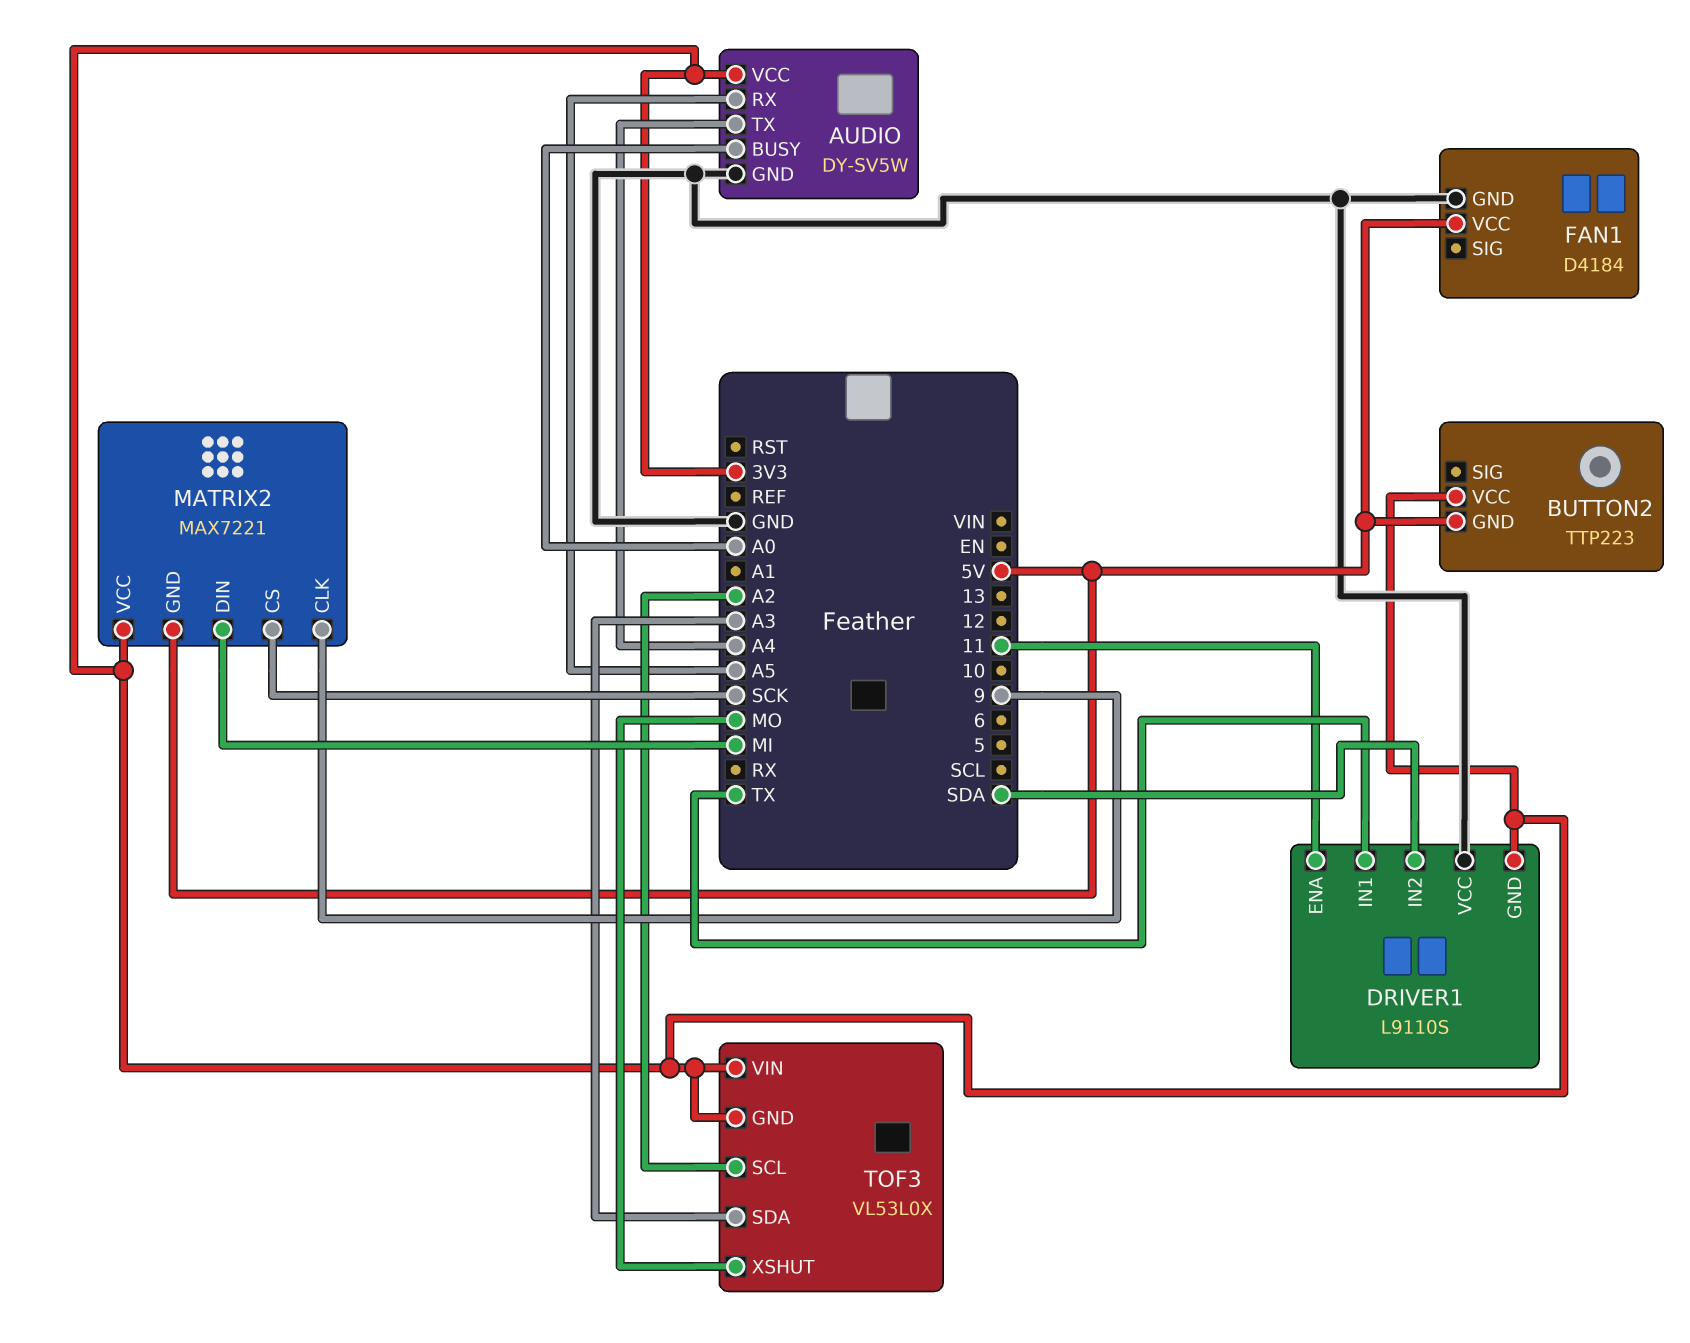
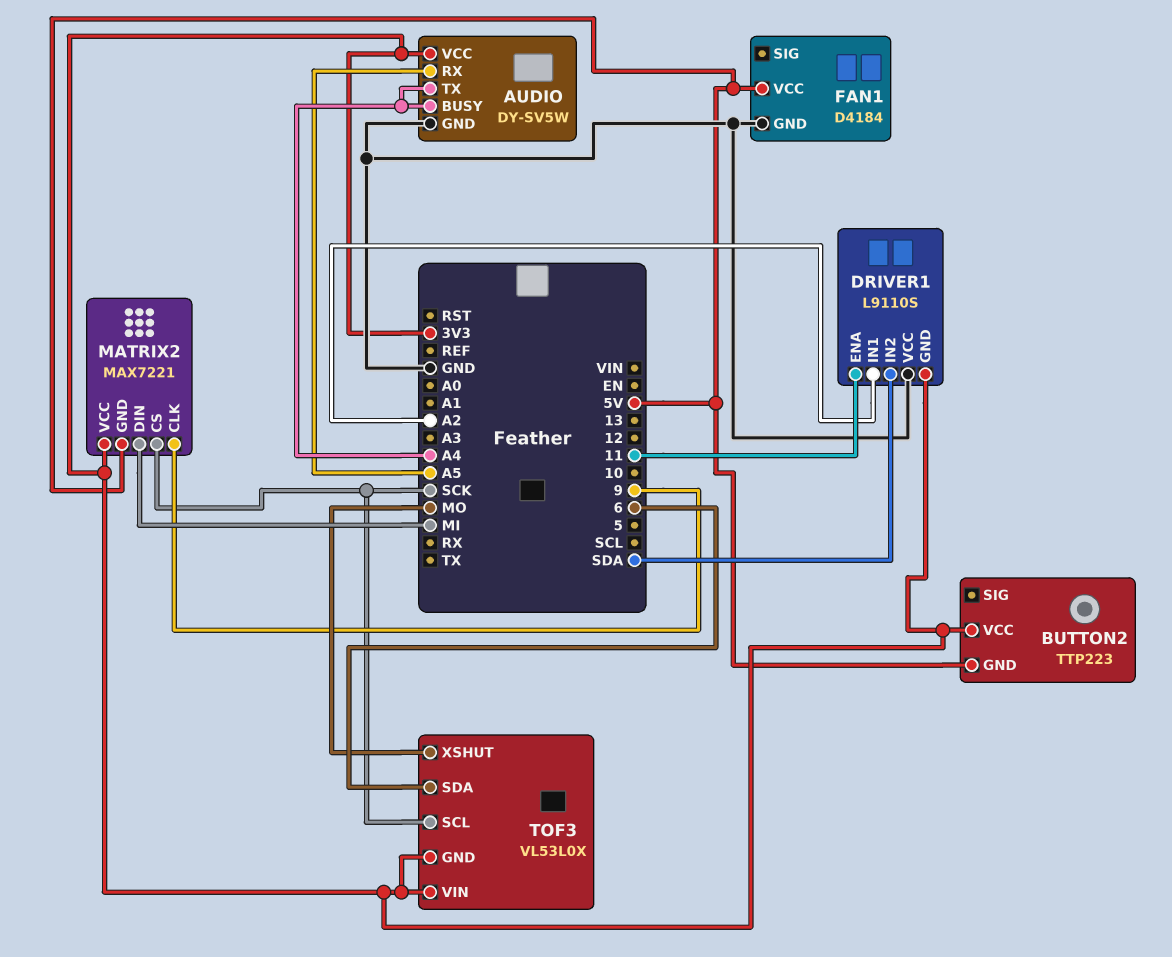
AUDIO pin BUSY: A0 -> A4
DRIVER1 pin IN1: TX -> A2
TOF3 pin SCL: A2 -> SCK
TOF3 pin SDA: A3 -> 6

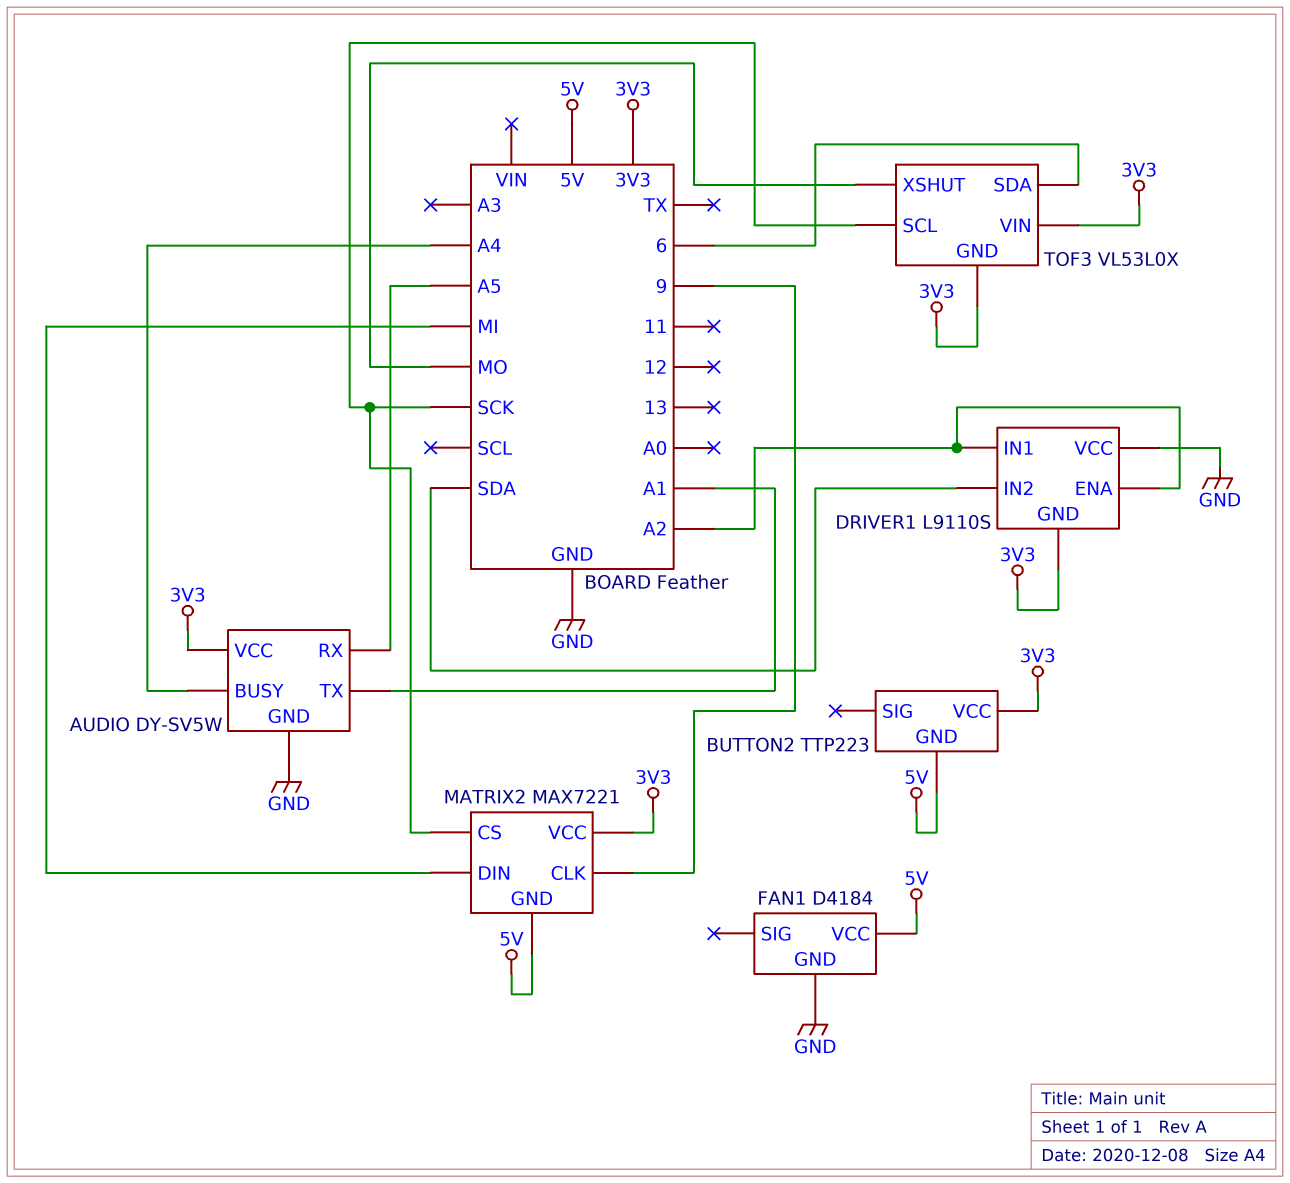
AUDIO pin TX: A4 -> A1
DRIVER1 pin ENA: 11 -> A2

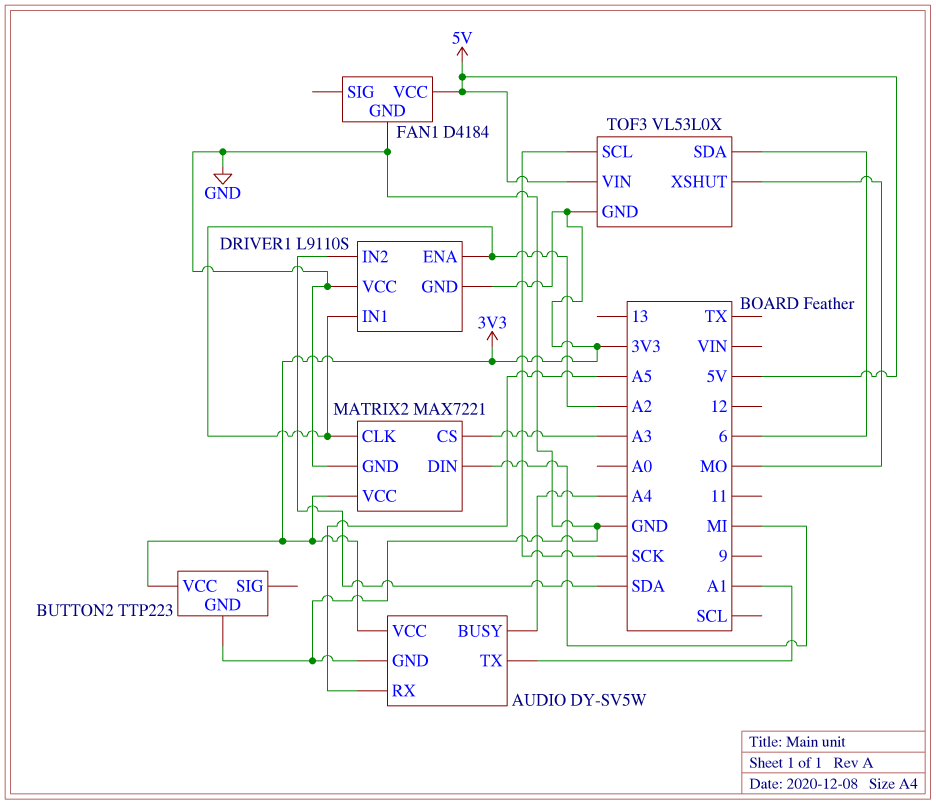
BUTTON2 pin GND: 5V -> GND
MATRIX2 pin CLK: 9 -> A2
MATRIX2 pin CS: SCK -> A3
MATRIX2 pin GND: 5V -> GND
TOF3 pin VIN: 3V3 -> 5V

